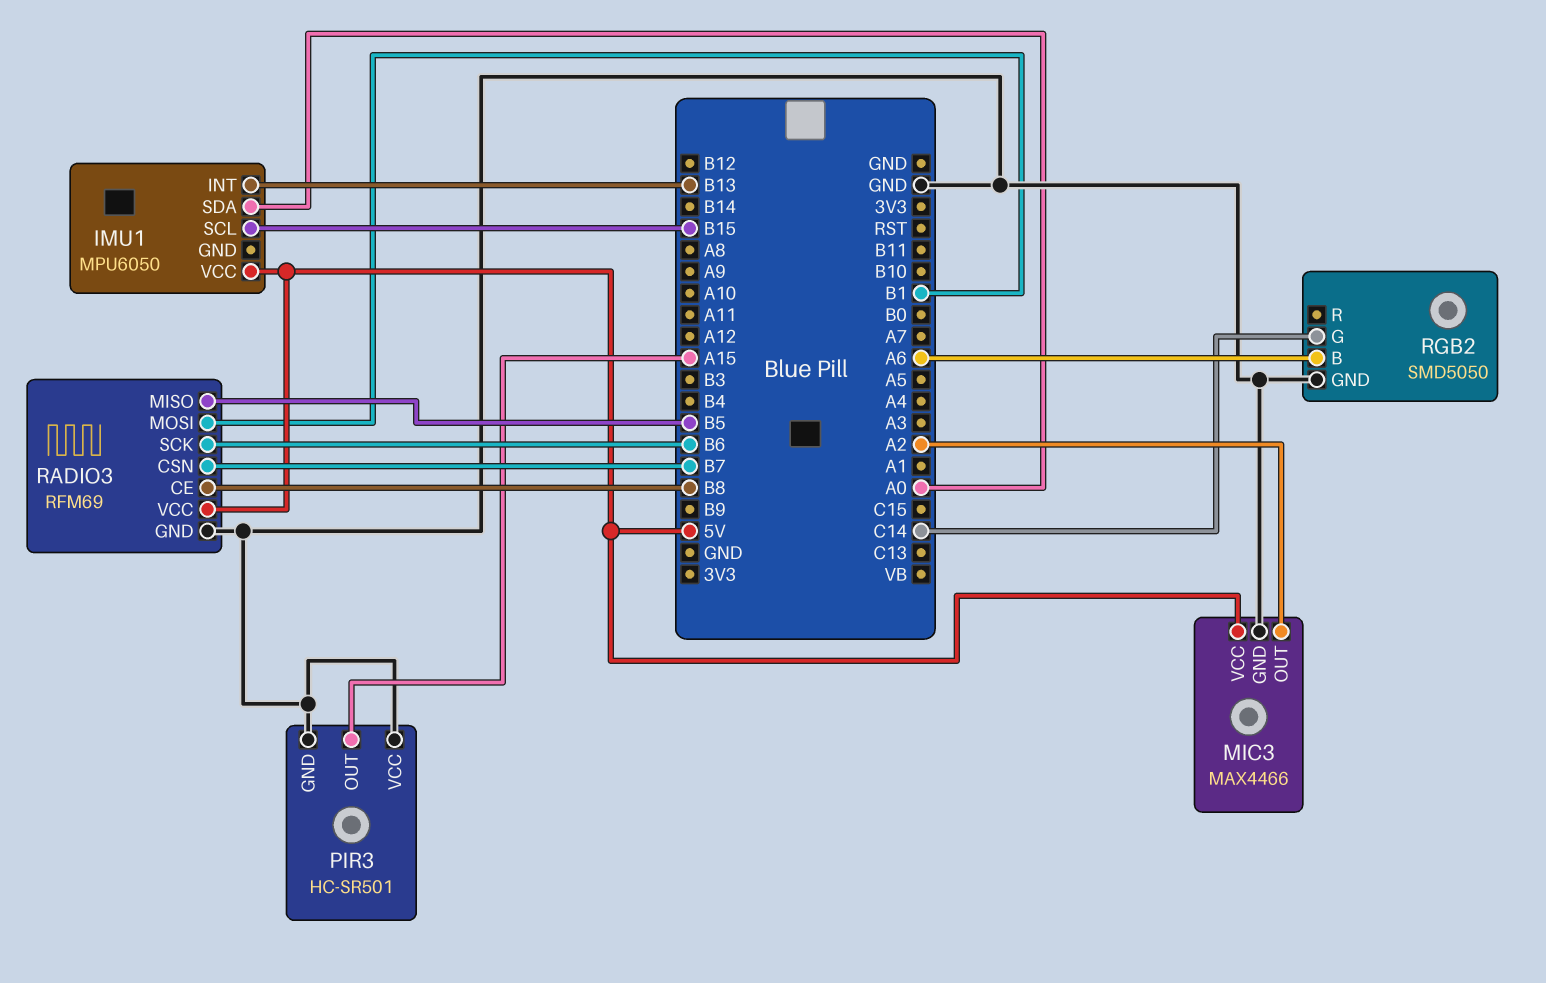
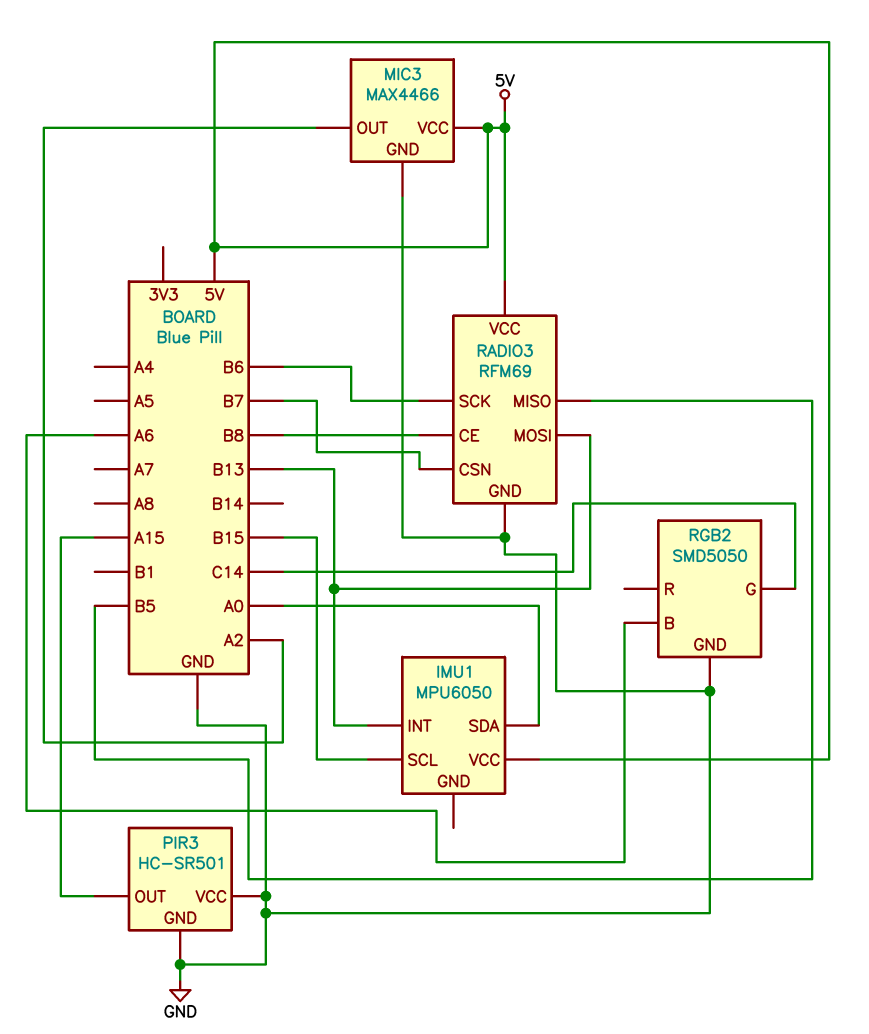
RADIO3 pin MOSI: B1 -> B13

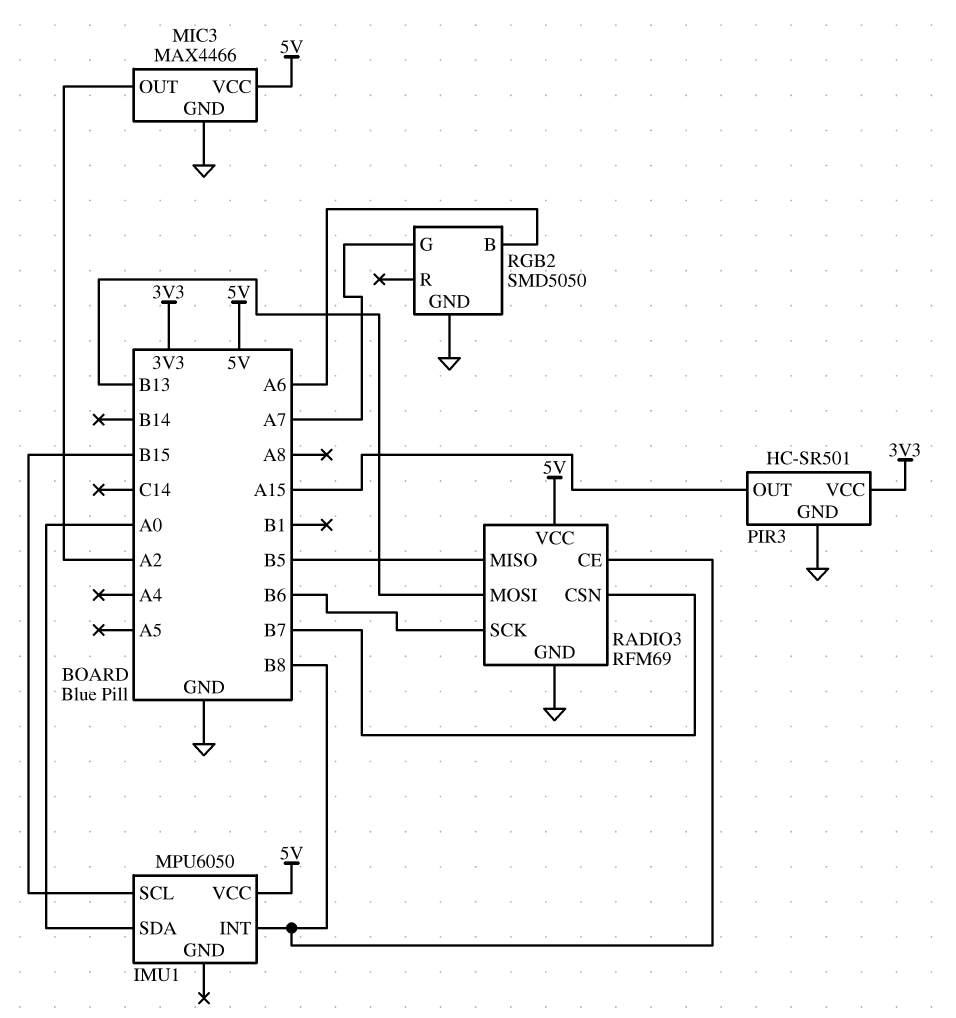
IMU1 pin INT: B13 -> B8
PIR3 pin VCC: GND -> 3V3
RGB2 pin G: C14 -> A7

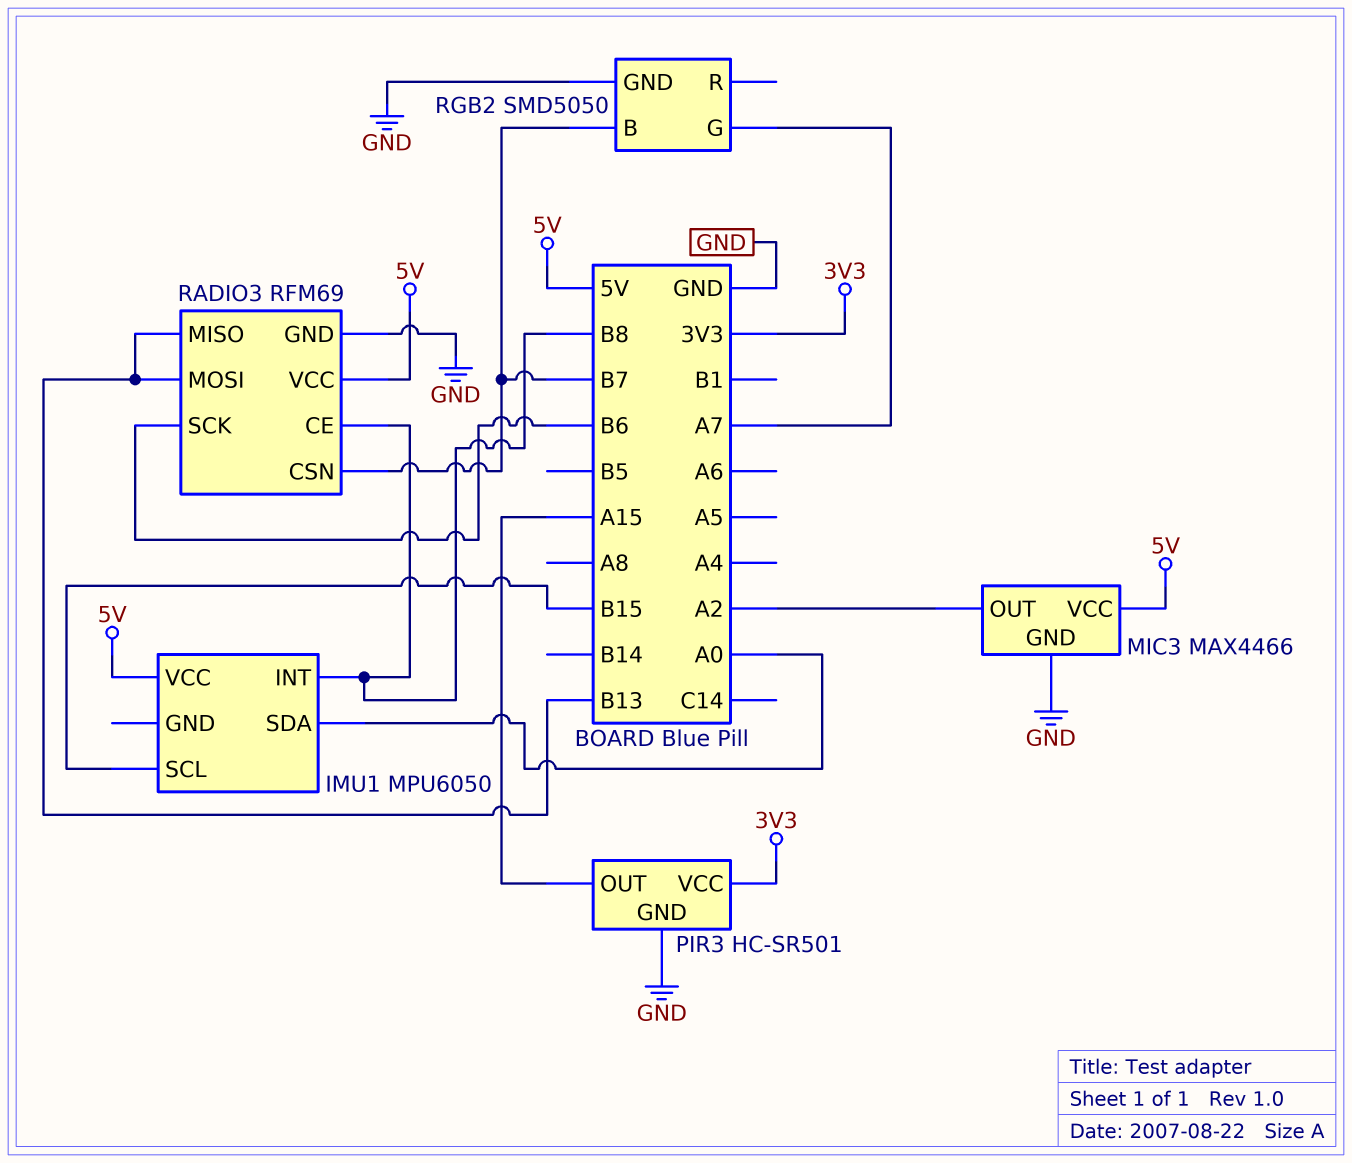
RADIO3 pin MISO: B5 -> B13
RGB2 pin B: A6 -> B7

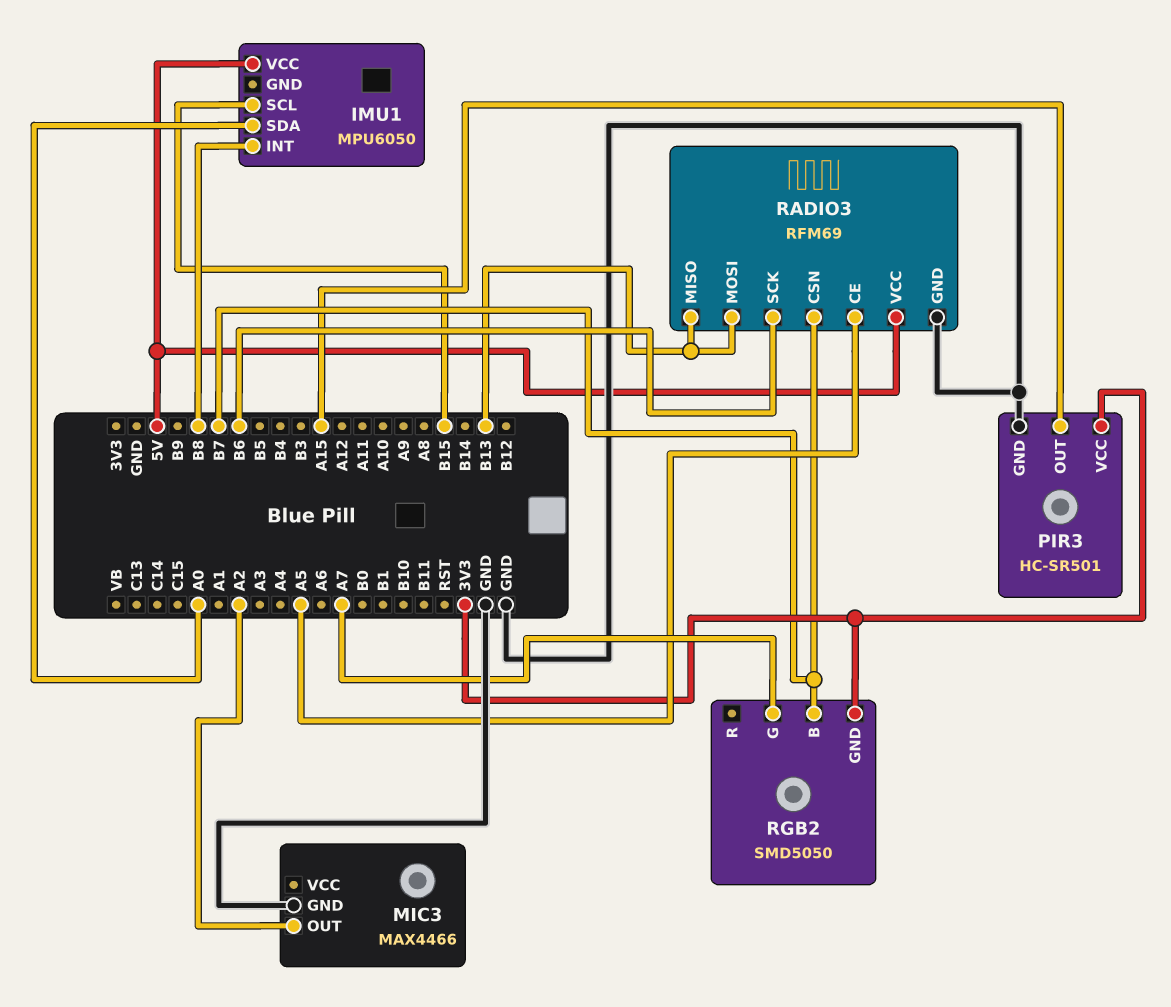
MIC3 pin VCC: 5V -> none
RADIO3 pin CE: B8 -> A5
RGB2 pin GND: GND -> 3V3

